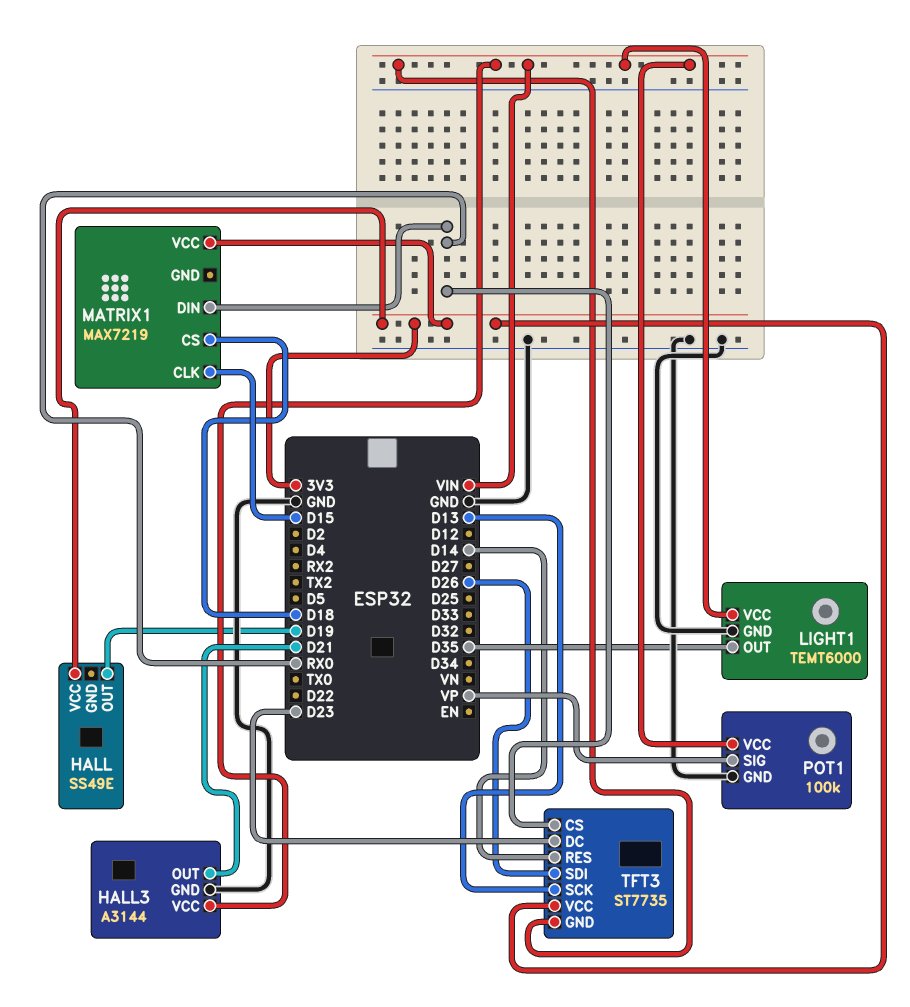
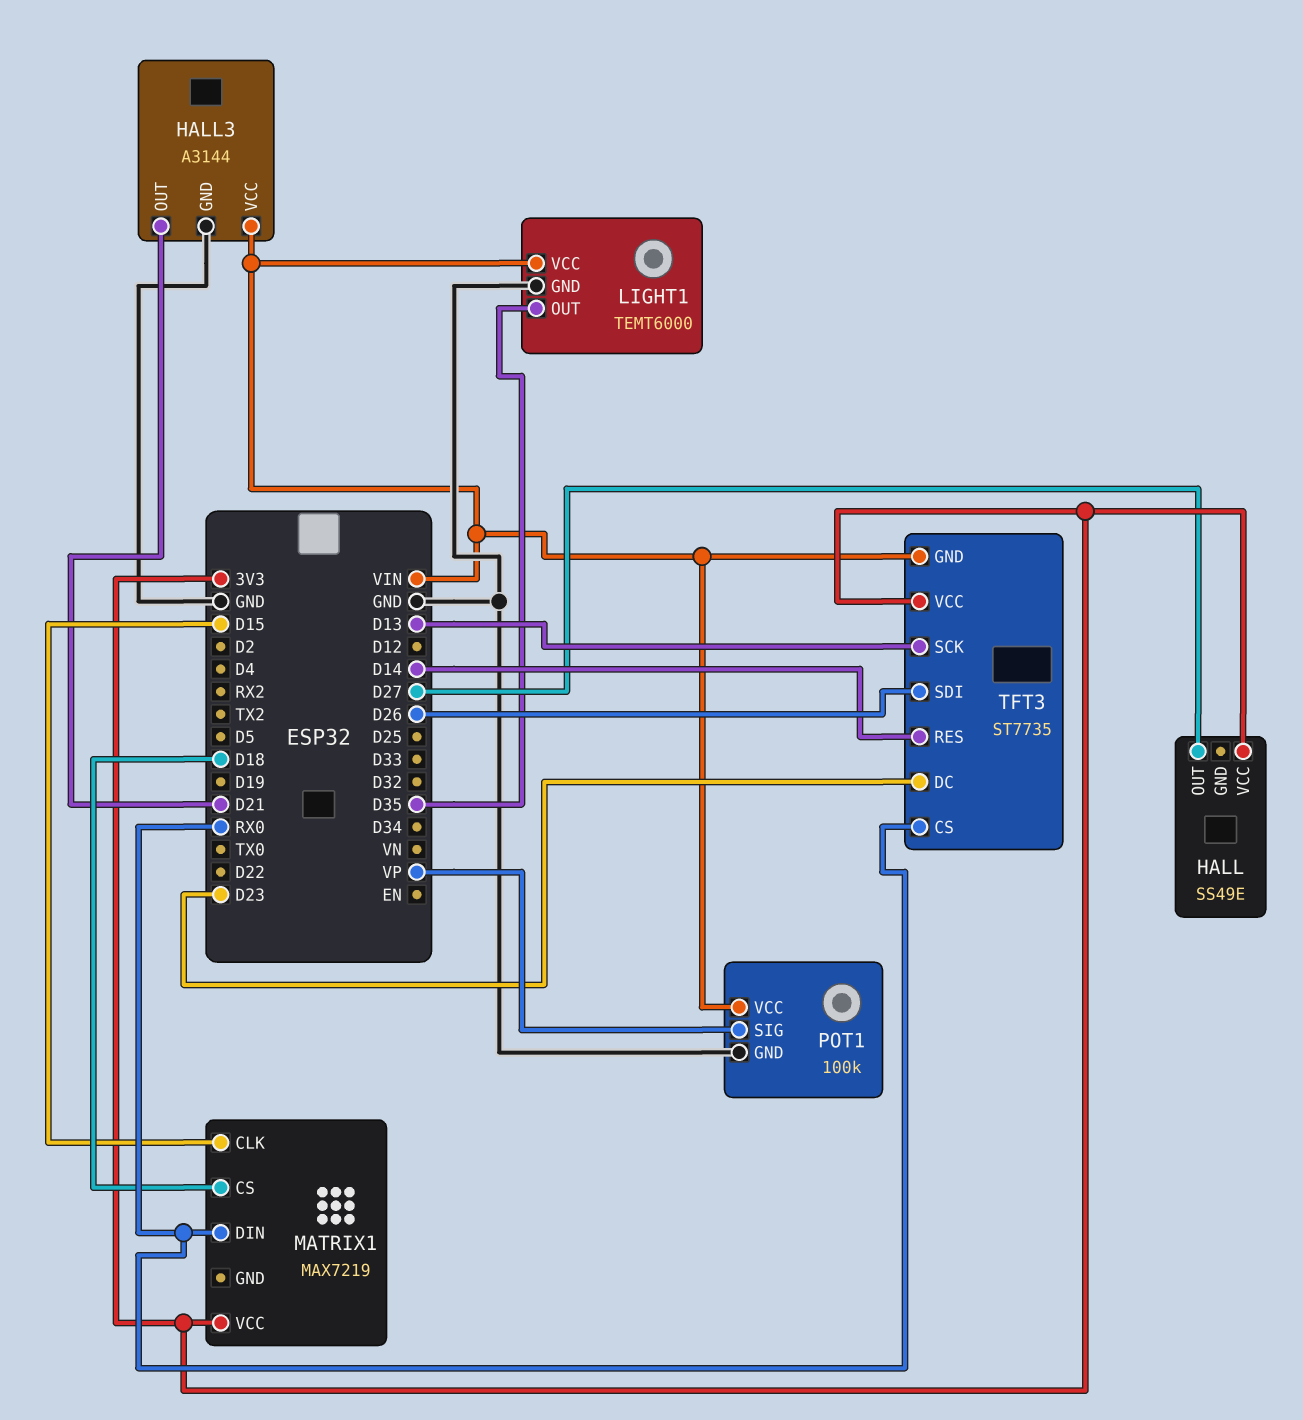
HALL pin OUT: D19 -> D27

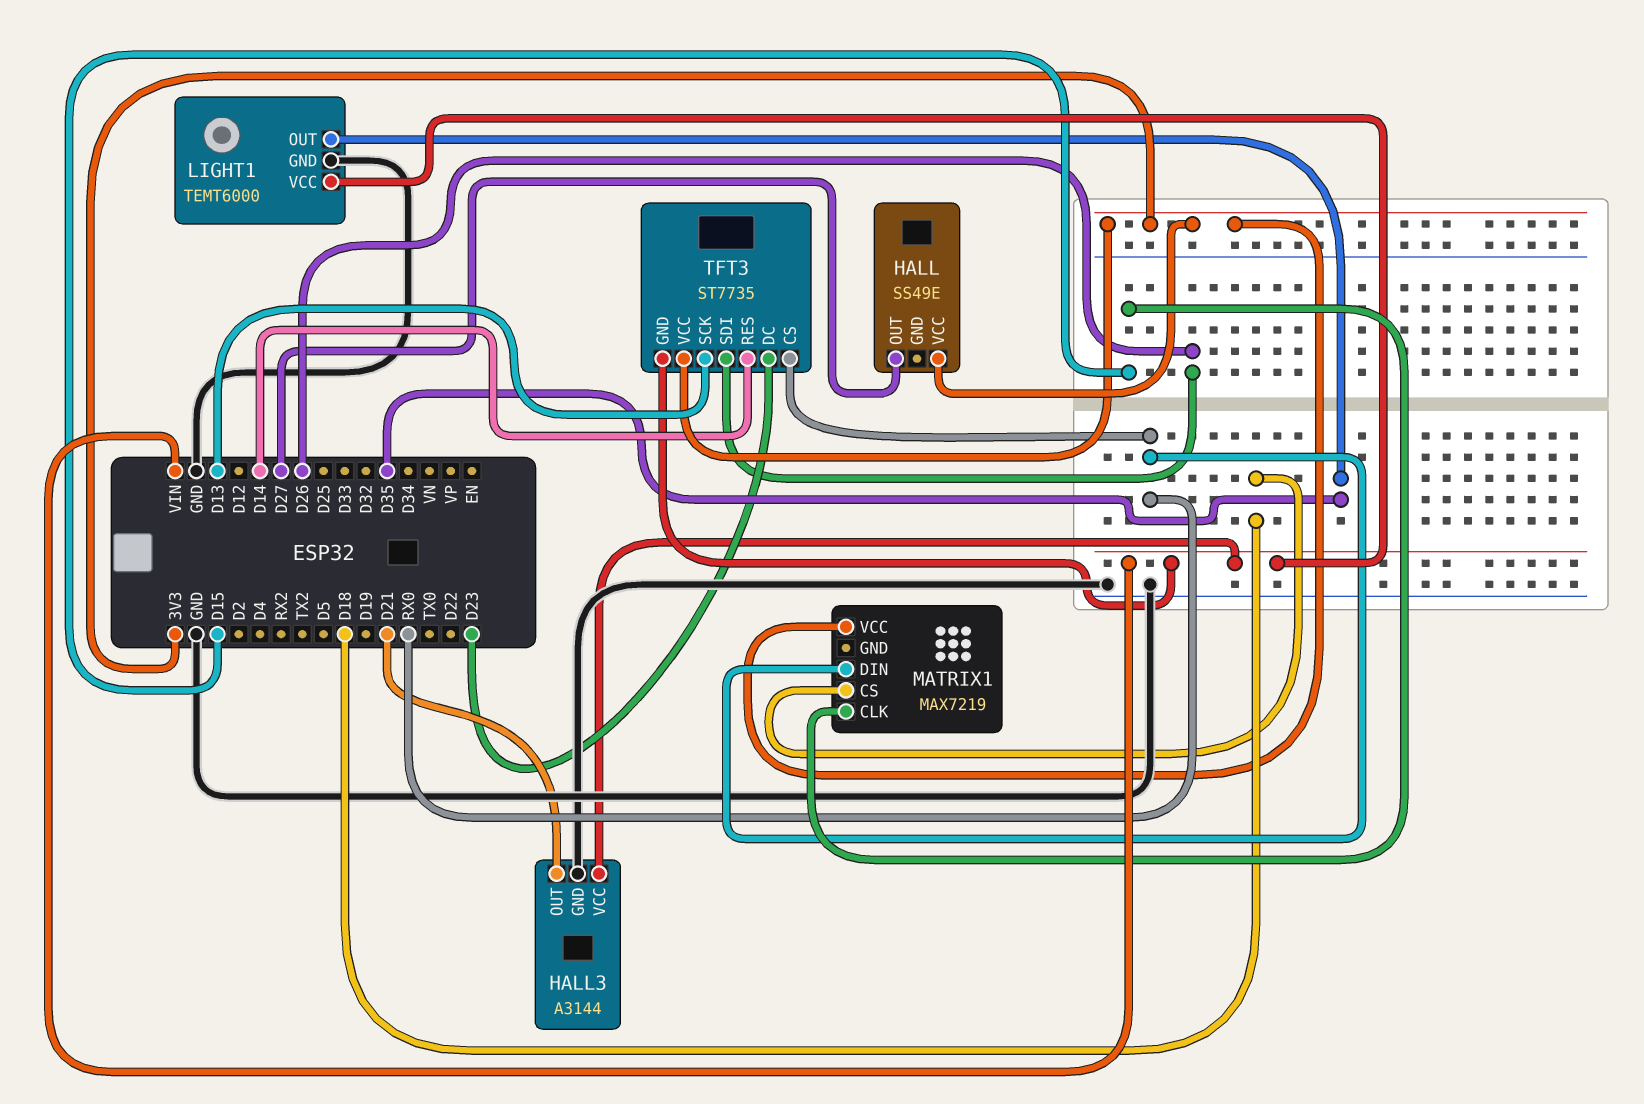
POT1: 100k -> none
POT1 pin GND: GND -> none
POT1 pin SIG: VP -> none
POT1 pin VCC: VIN -> none

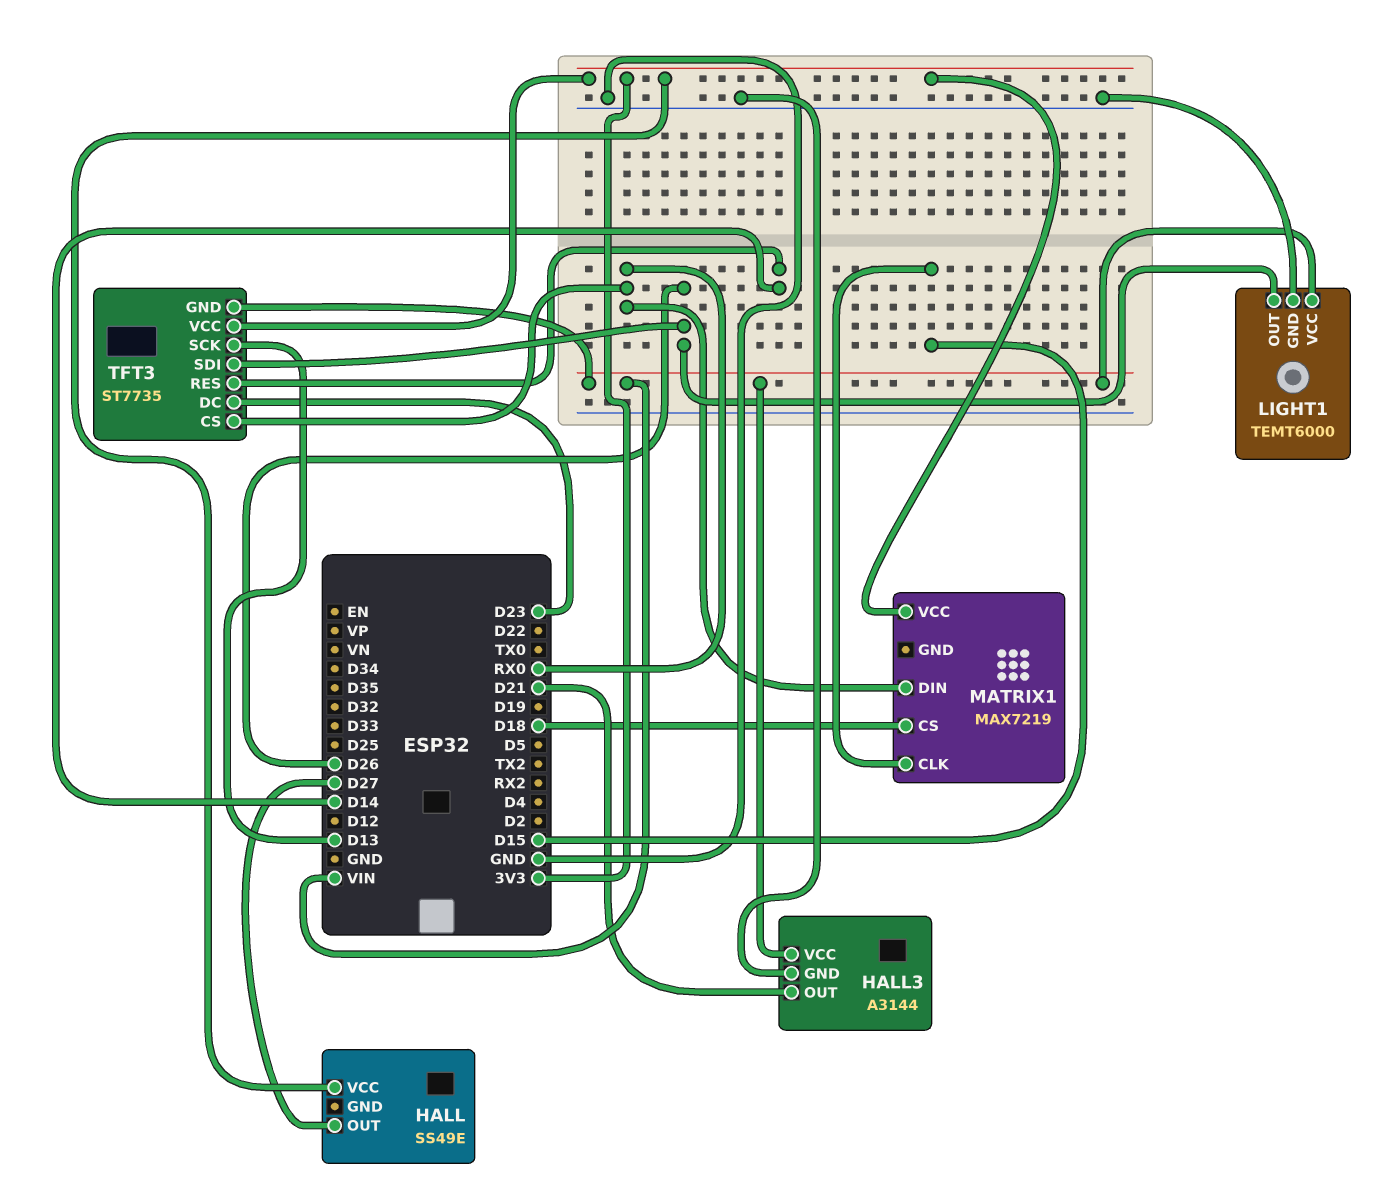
LIGHT1 pin OUT: D35 -> D26

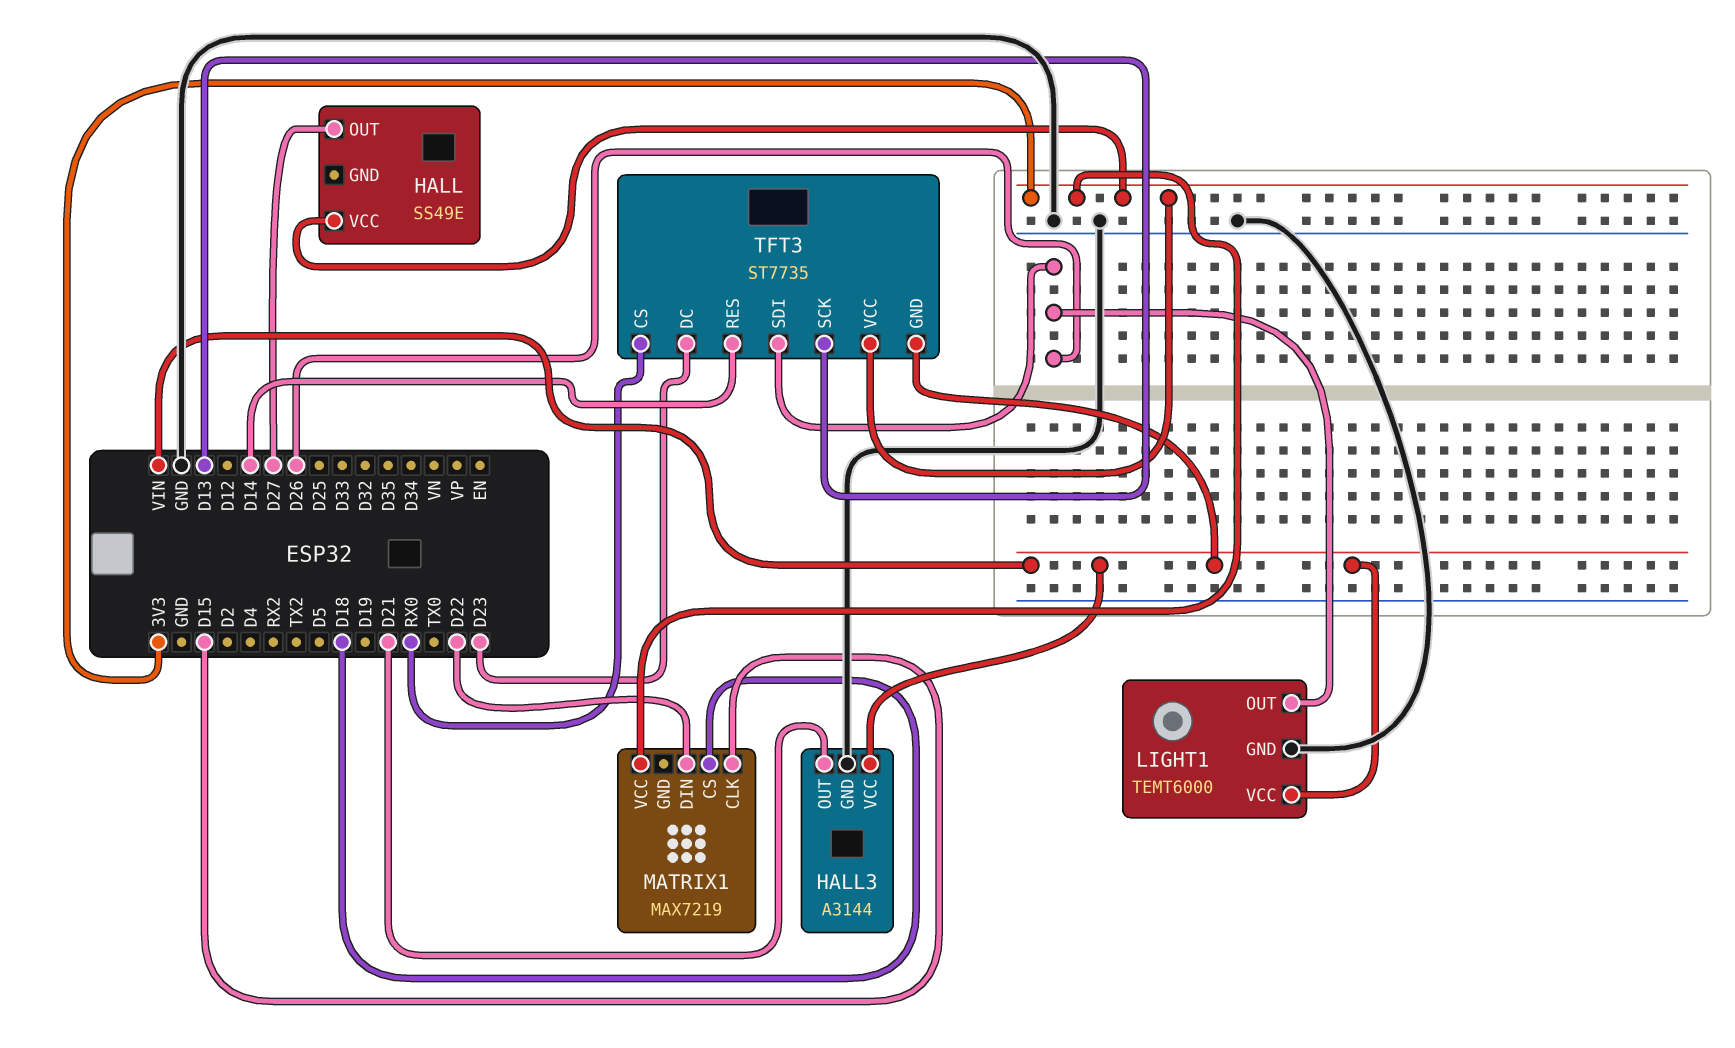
MATRIX1 pin DIN: RX0 -> D22

